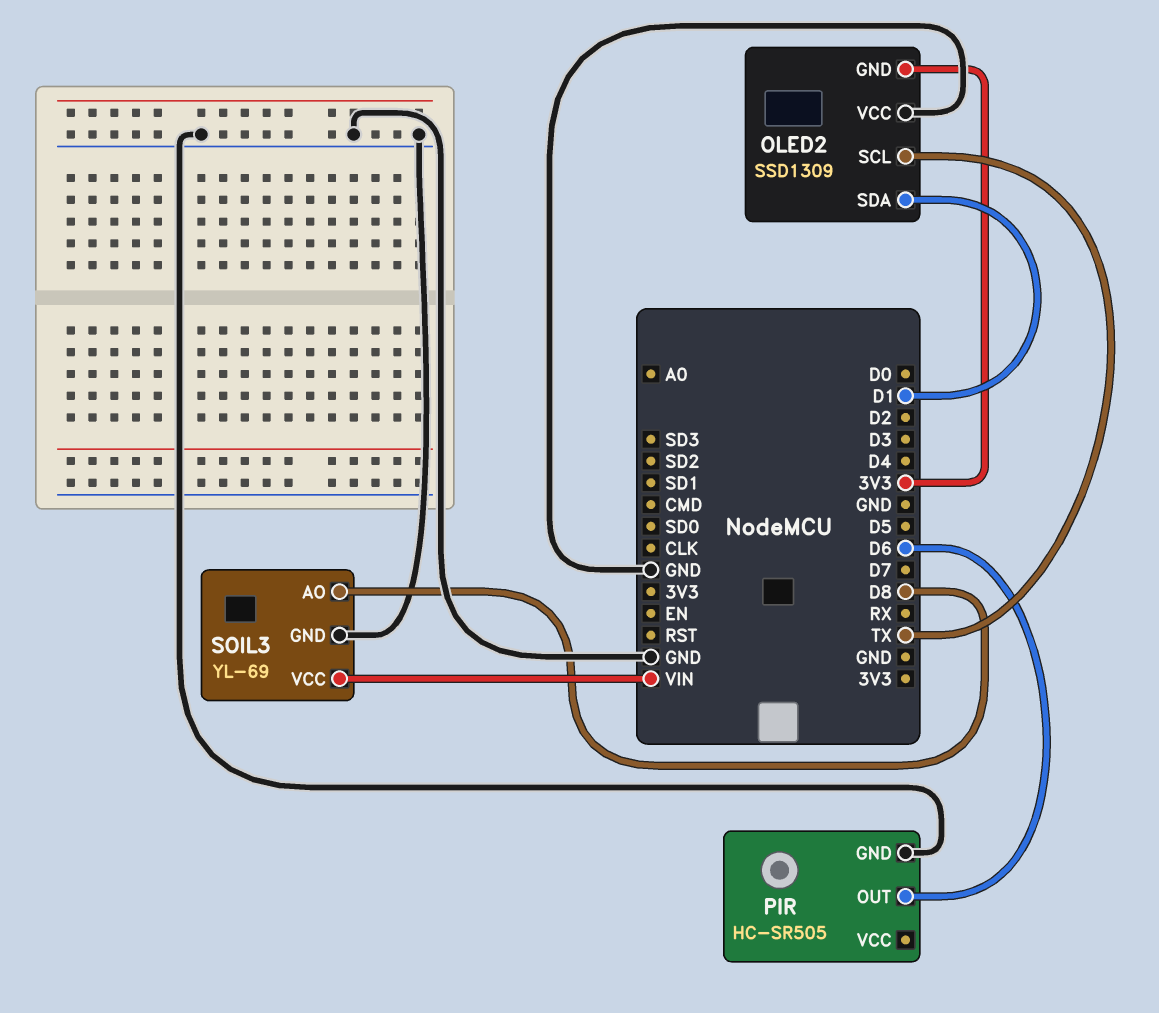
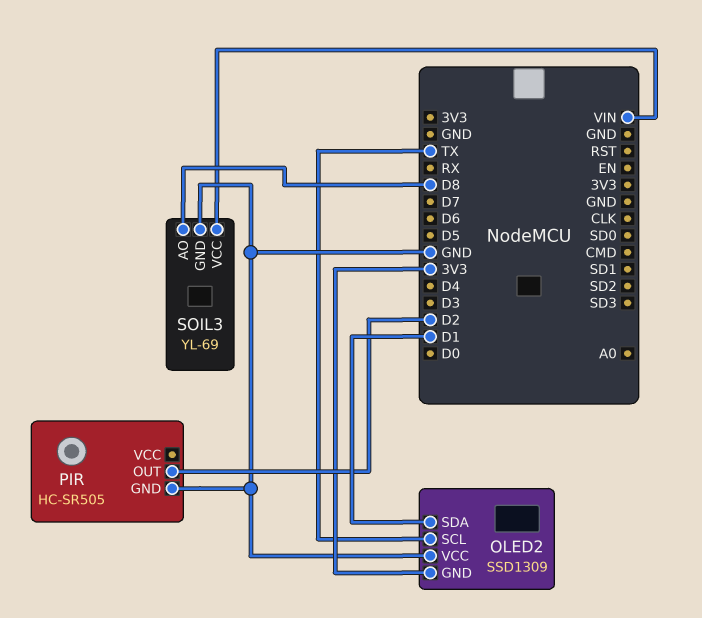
PIR pin OUT: D6 -> D2

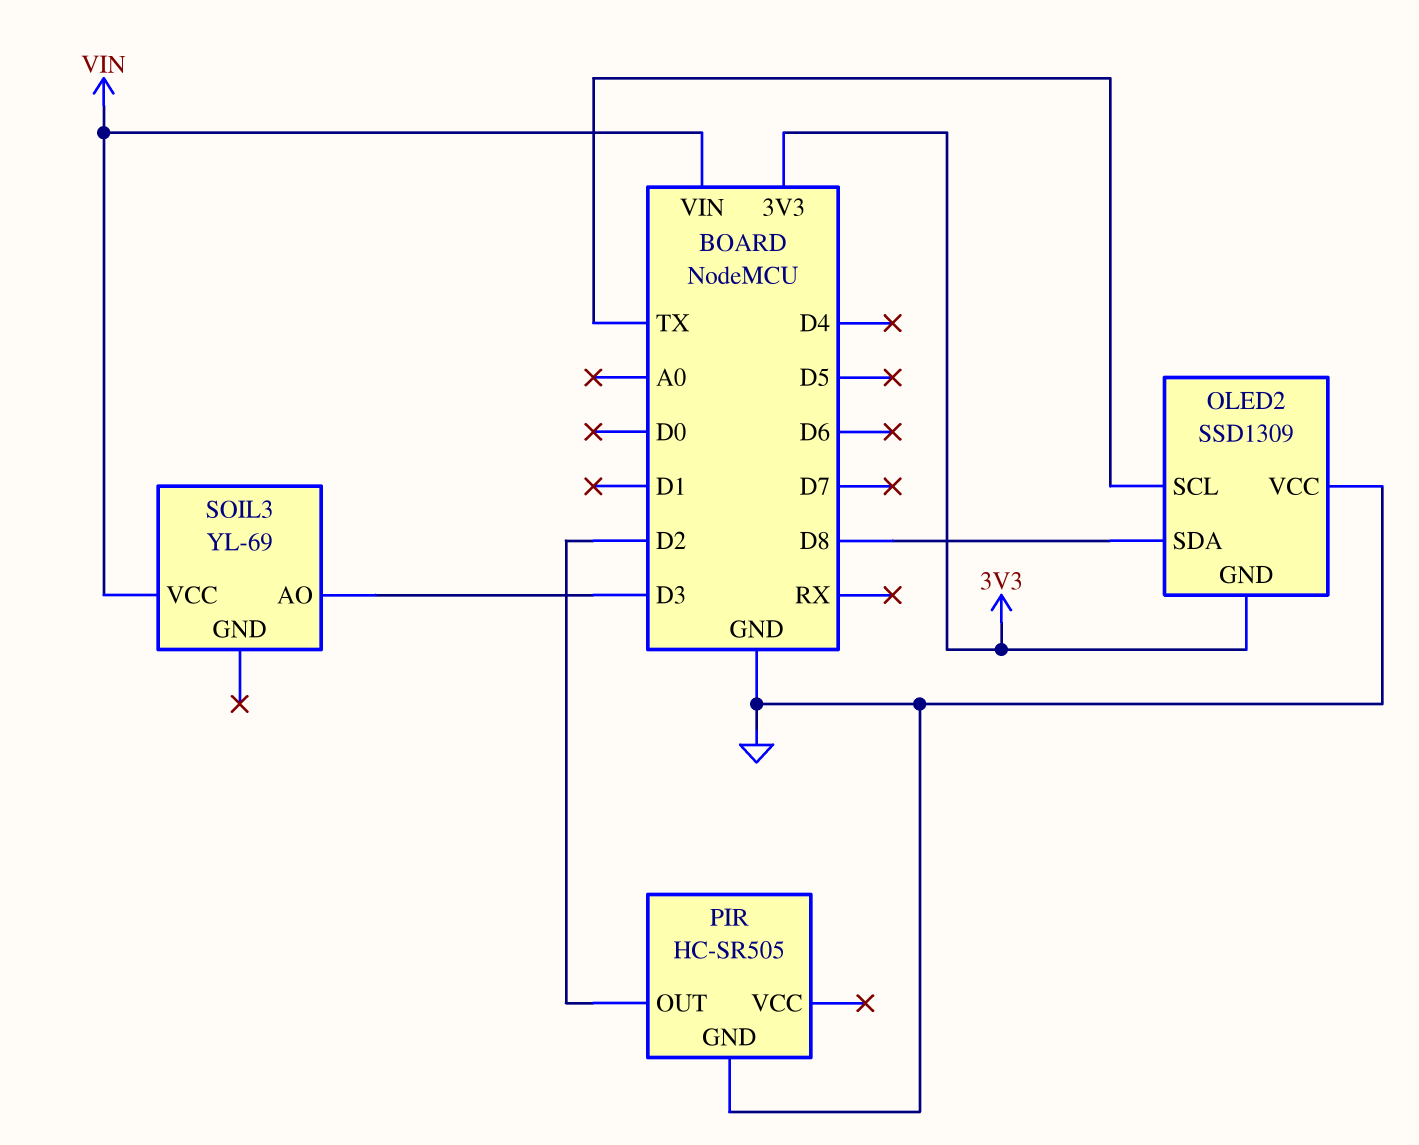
OLED2 pin SDA: D1 -> D8
SOIL3 pin AO: D8 -> D3
SOIL3 pin GND: GND -> none

